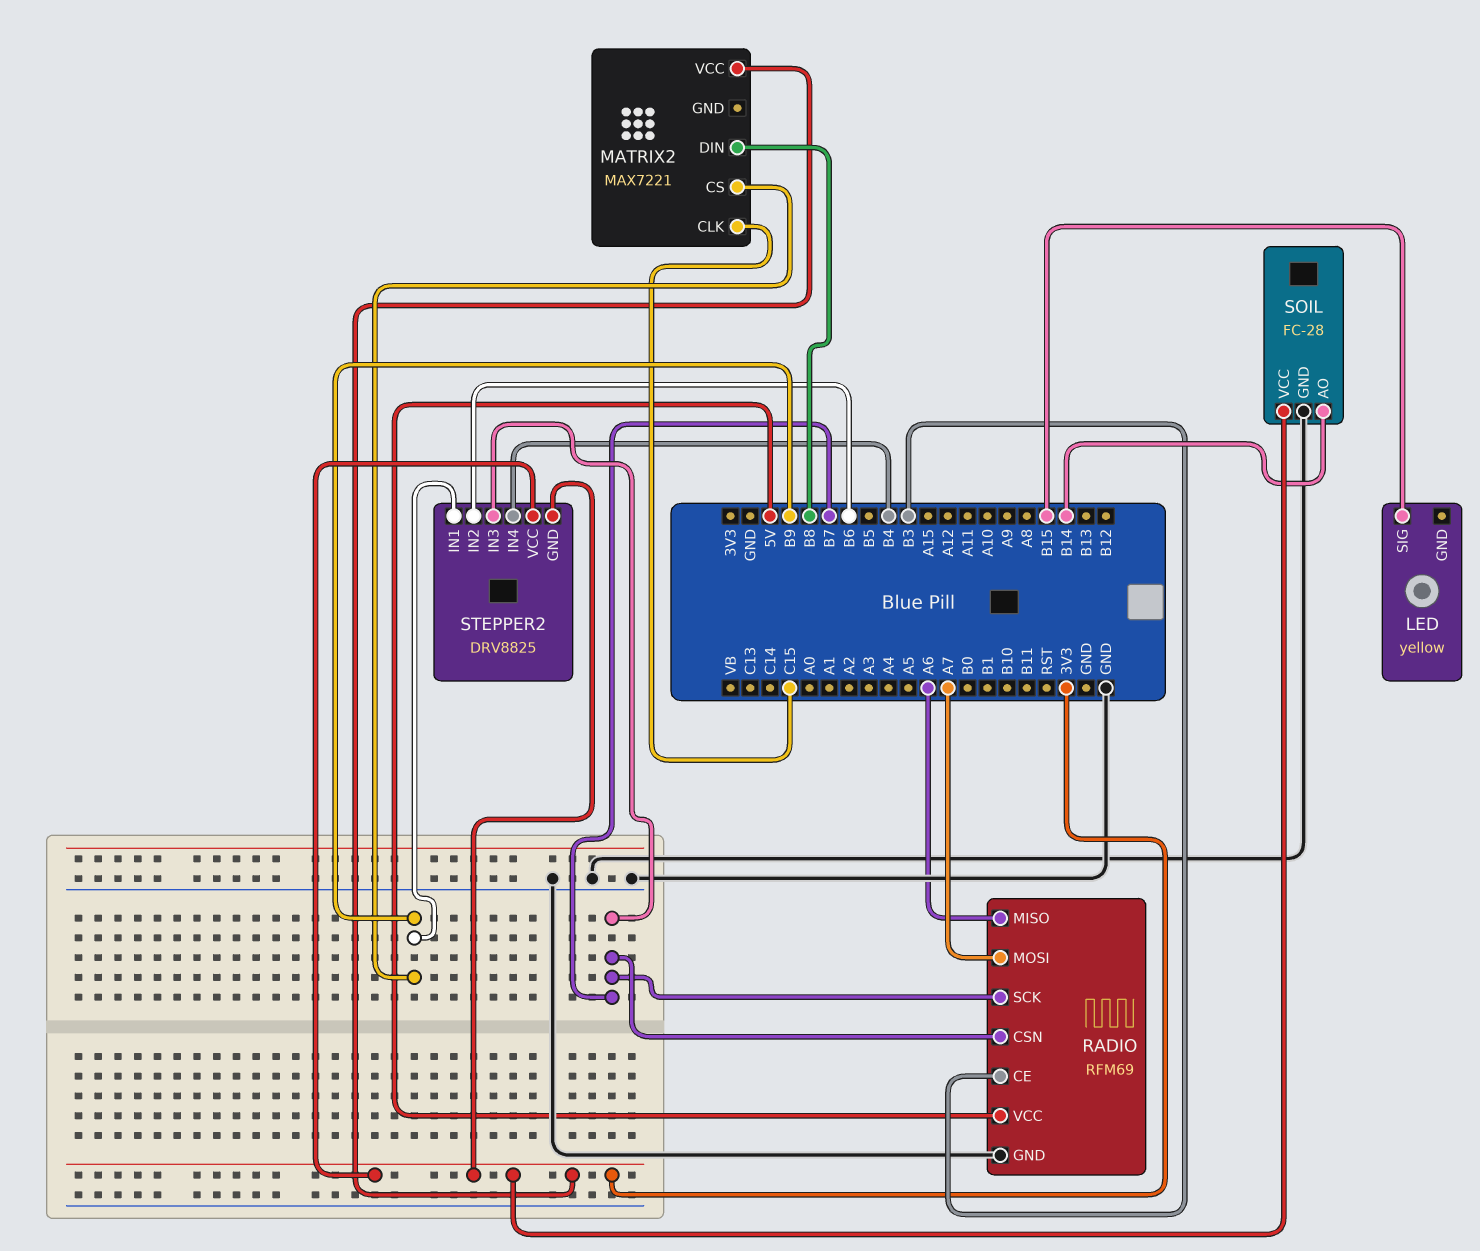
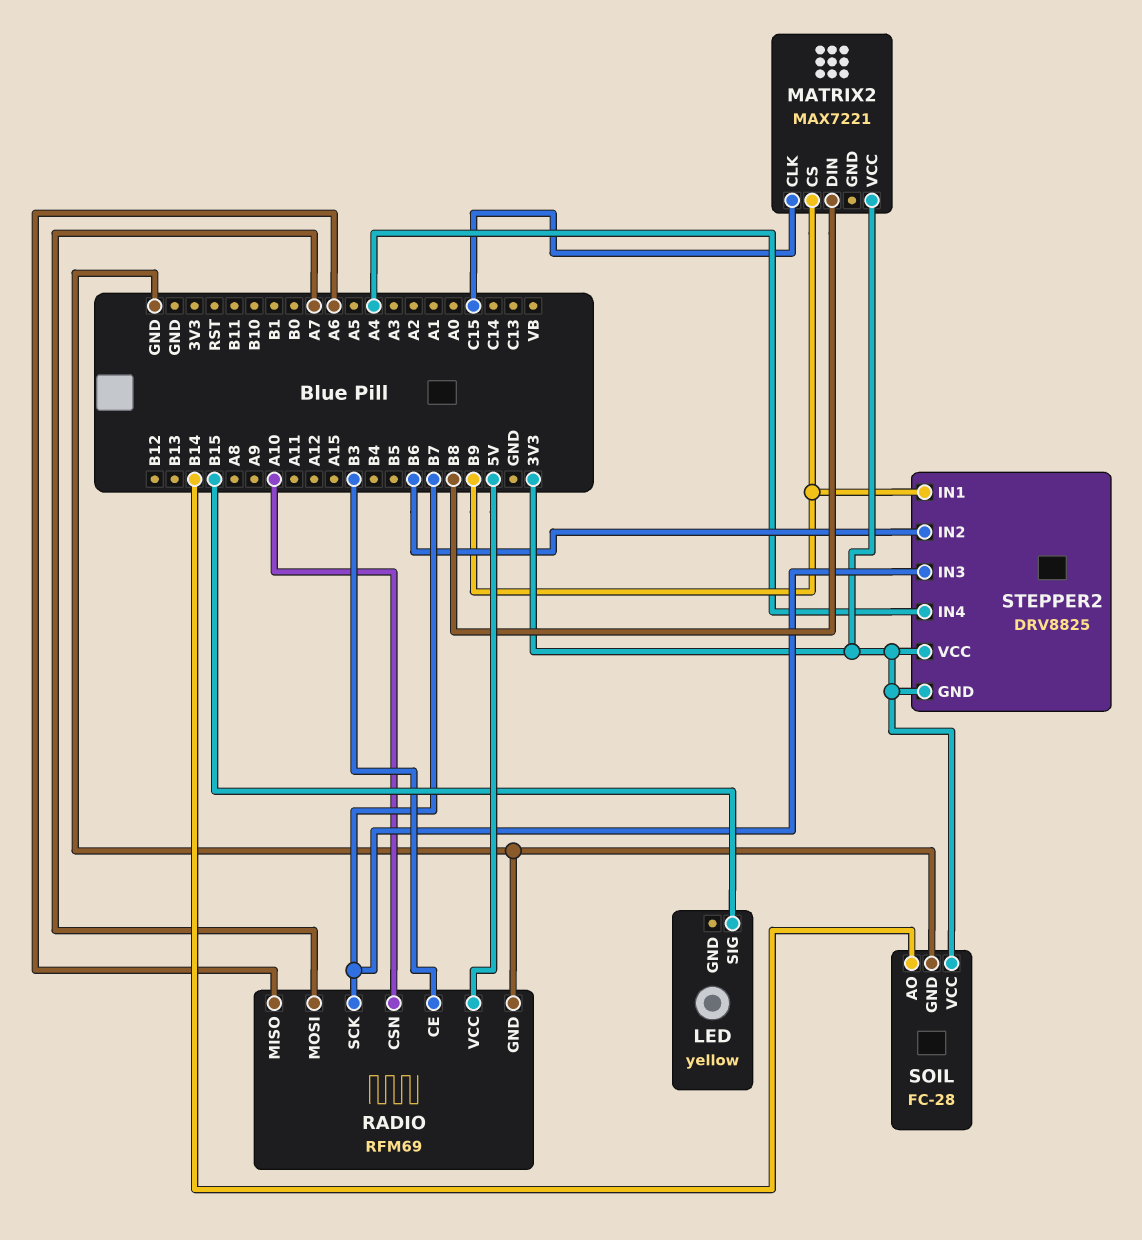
RADIO pin CSN: B7 -> A10
STEPPER2 pin IN4: B4 -> A4

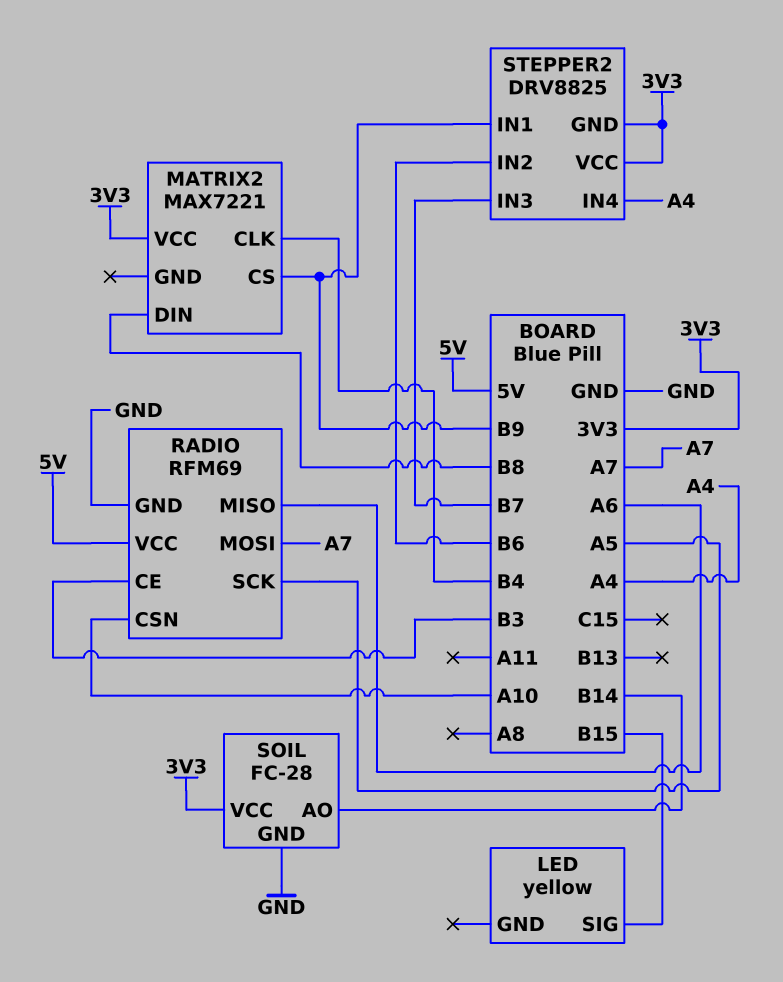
MATRIX2 pin CLK: C15 -> B4
RADIO pin SCK: B7 -> A5

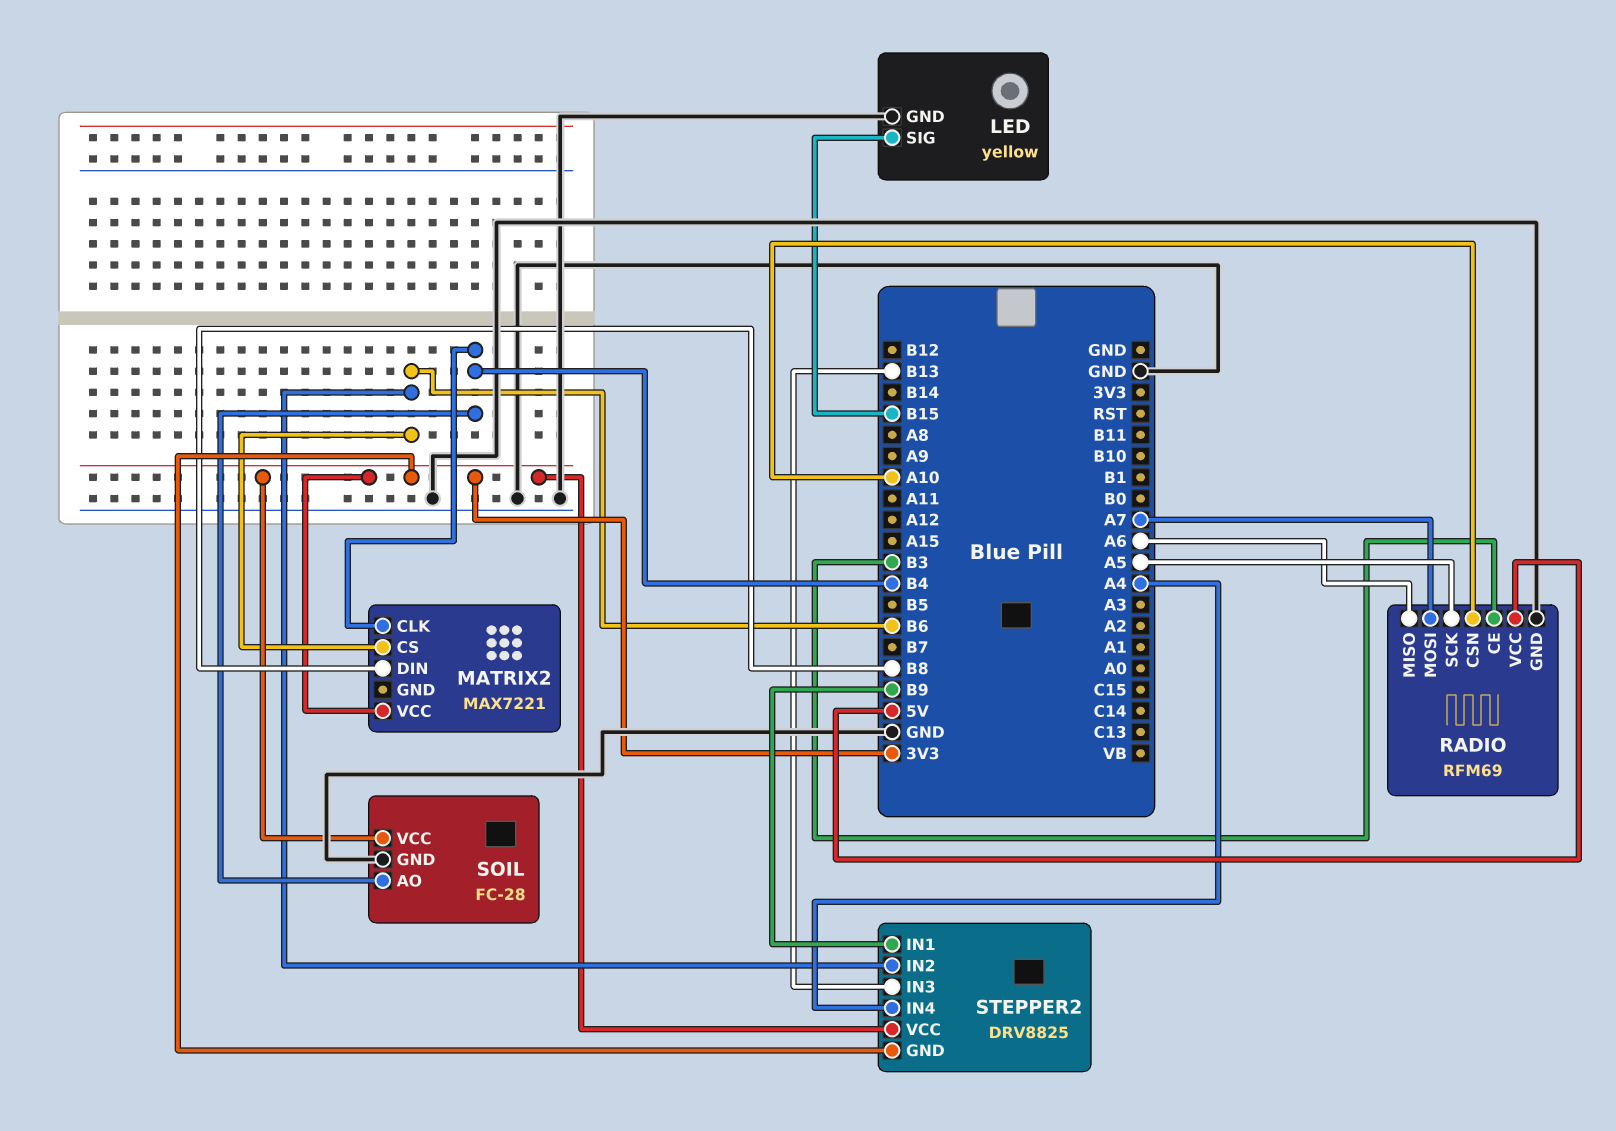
LED pin GND: none -> GND
MATRIX2 pin CS: B9 -> B6
SOIL pin AO: B14 -> B4
STEPPER2 pin IN3: B7 -> B13

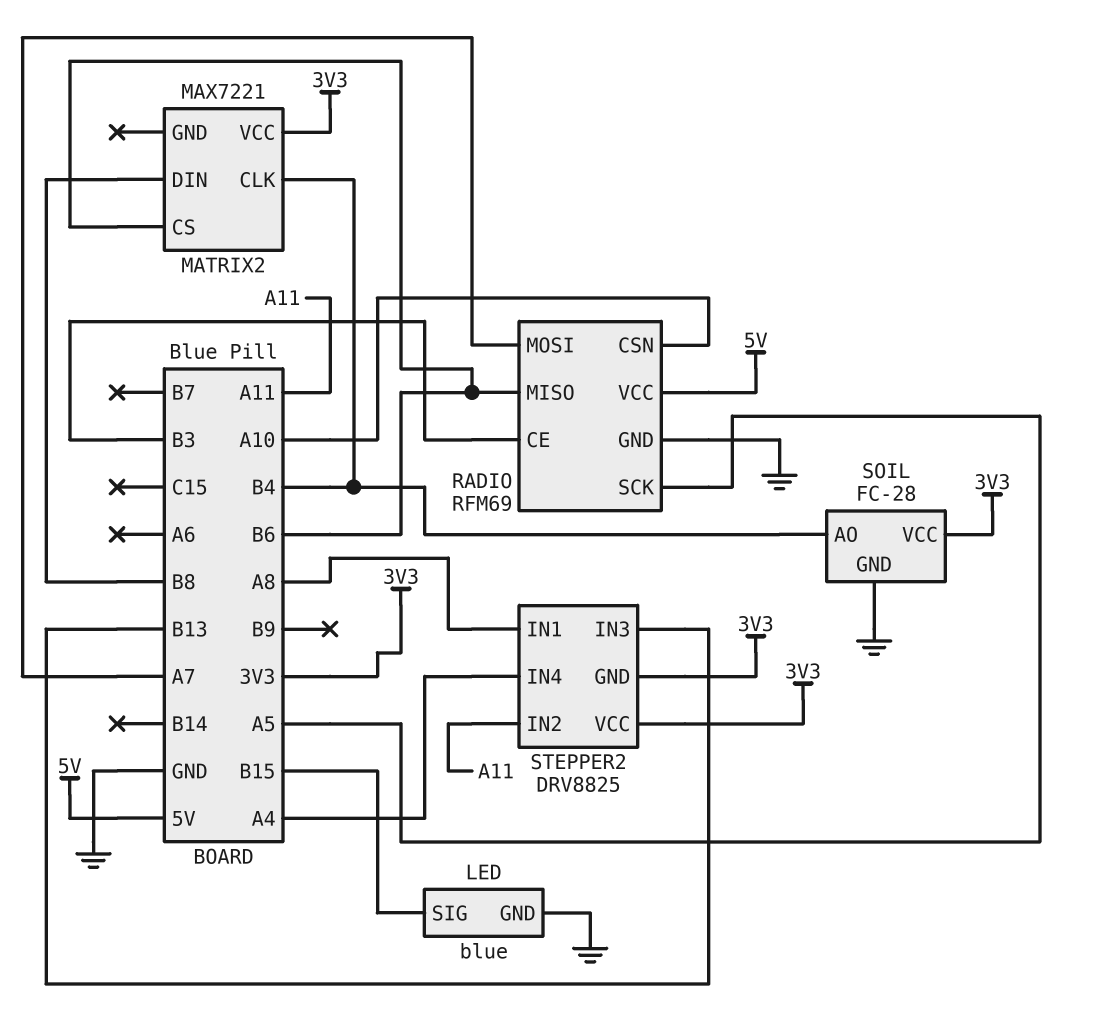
LED: yellow -> blue
RADIO pin MISO: A6 -> B6
STEPPER2 pin IN1: B9 -> A8
STEPPER2 pin IN2: B6 -> A11

